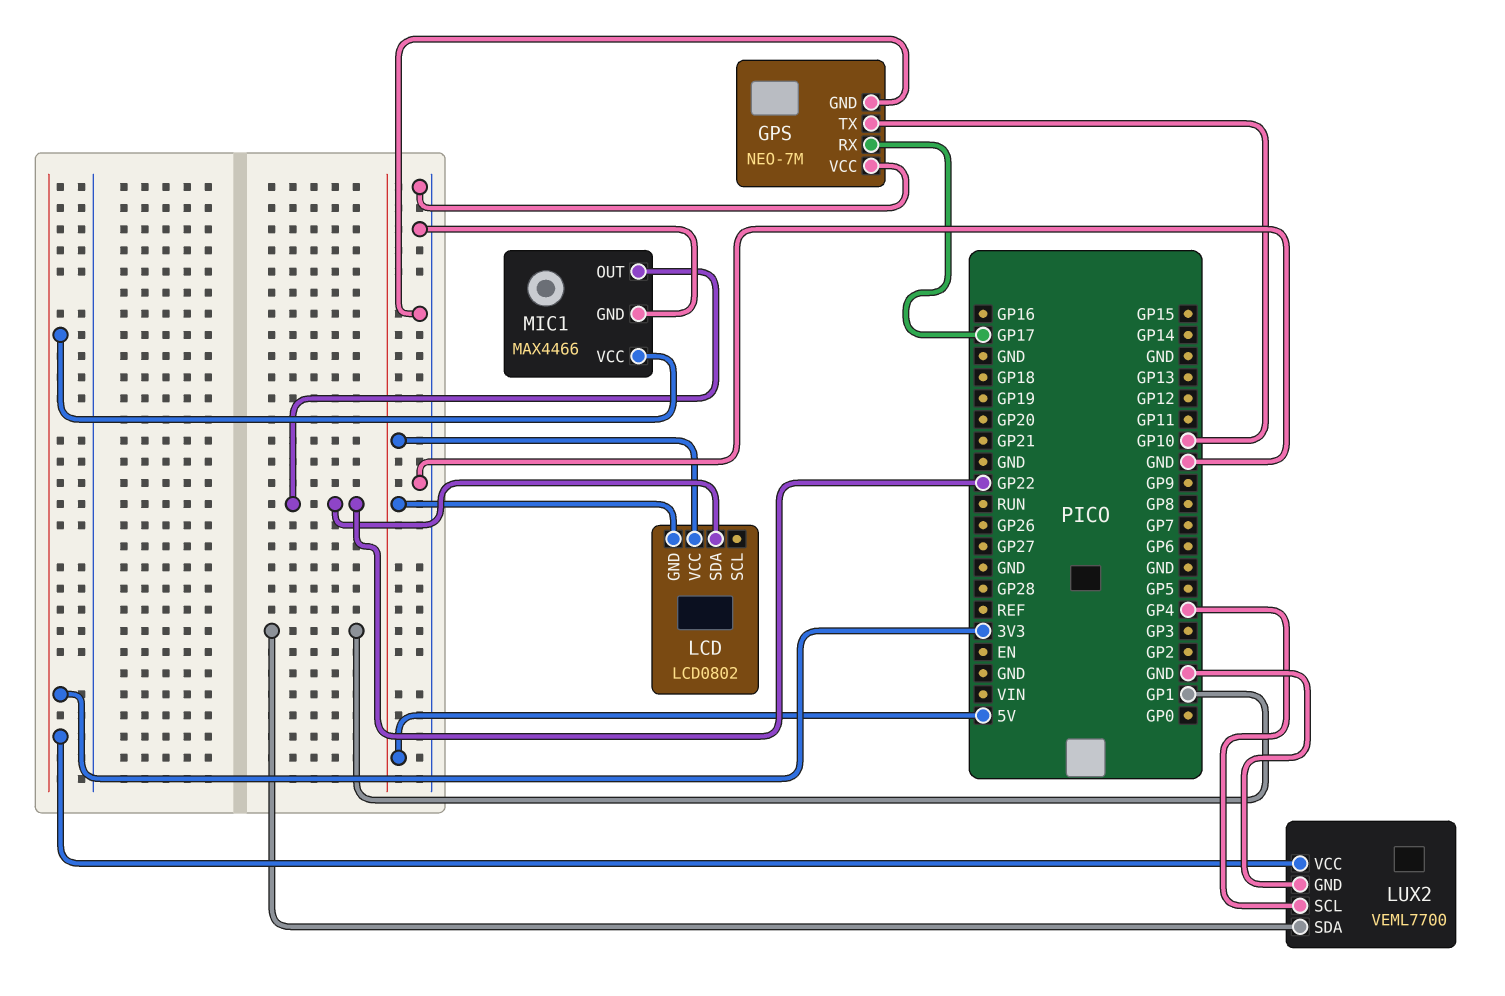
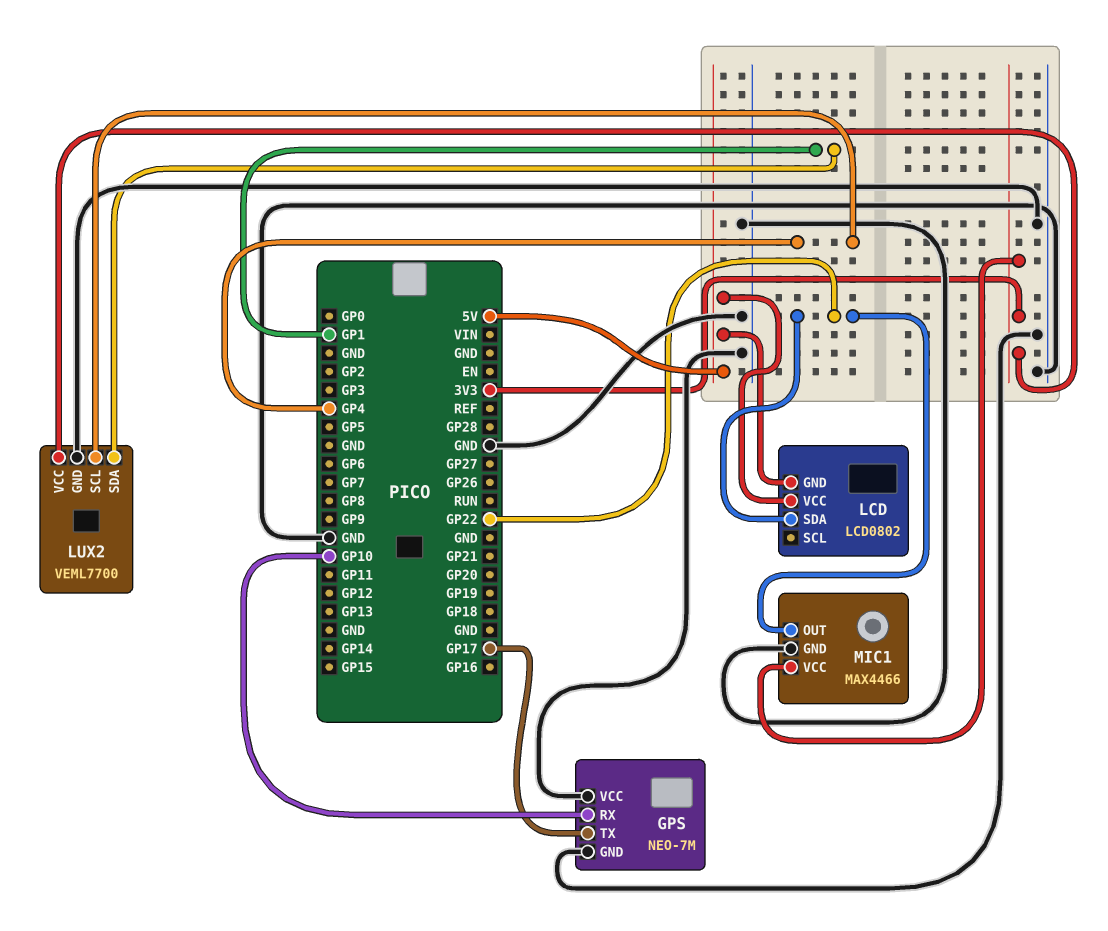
GPS pin RX: GP17 -> GP10
GPS pin TX: GP10 -> GP17

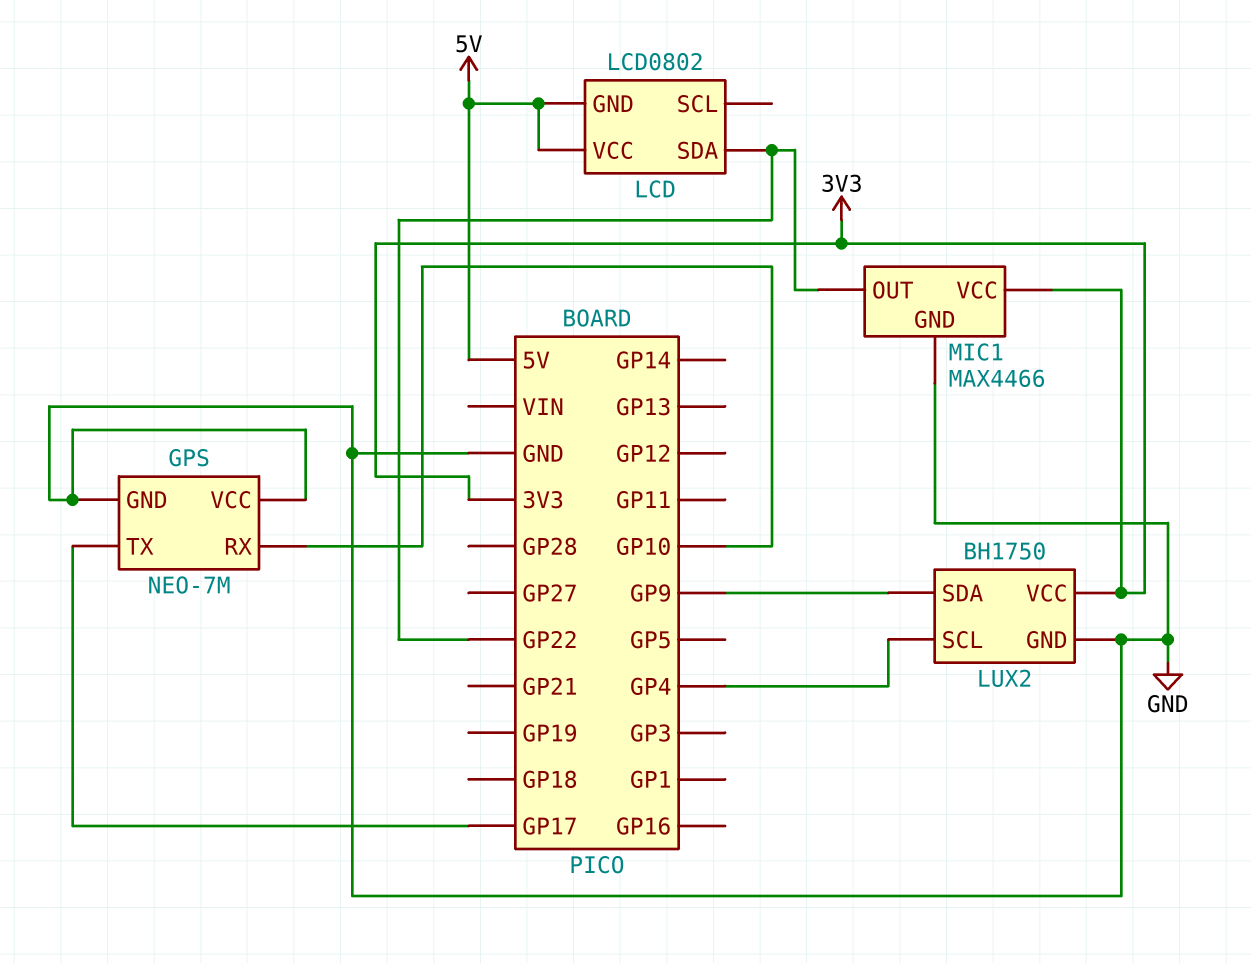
LUX2: VEML7700 -> BH1750
LUX2 pin SDA: GP1 -> GP9

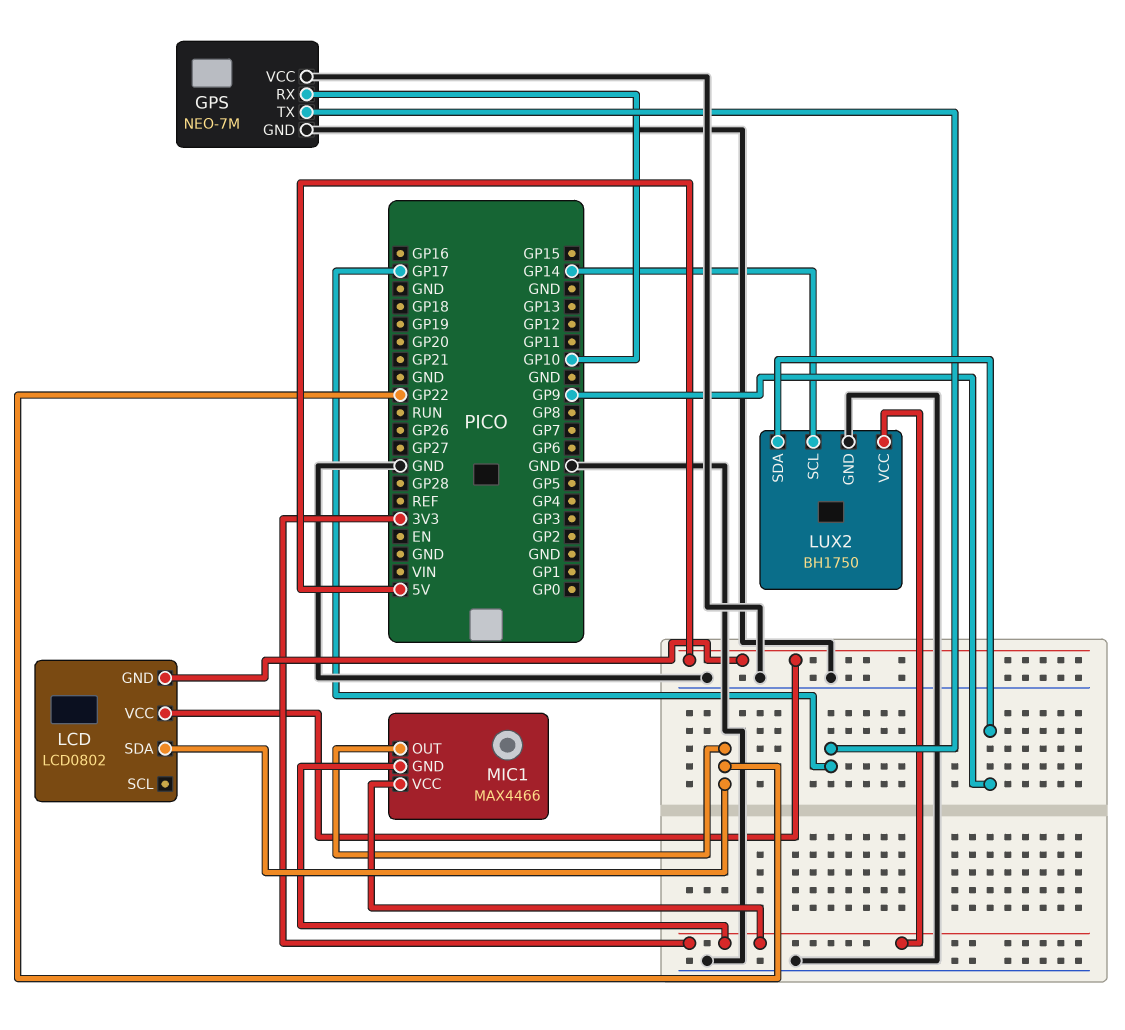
LUX2 pin SCL: GP4 -> GP14
MIC1 pin GND: GND -> 3V3

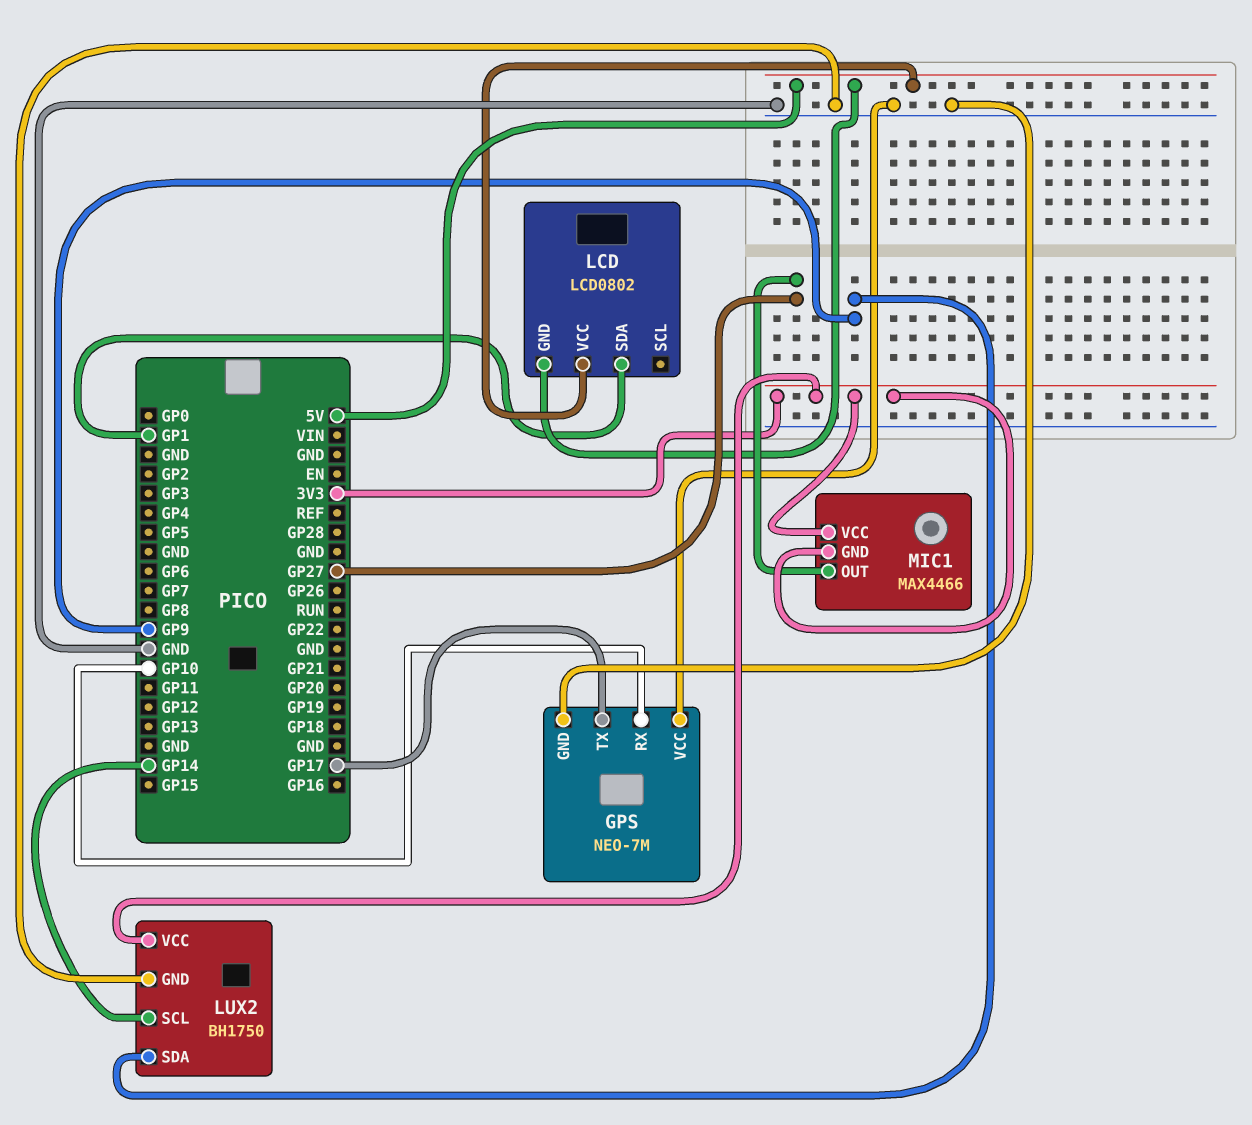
LCD pin SDA: GP22 -> GP1
MIC1 pin OUT: GP22 -> GP27

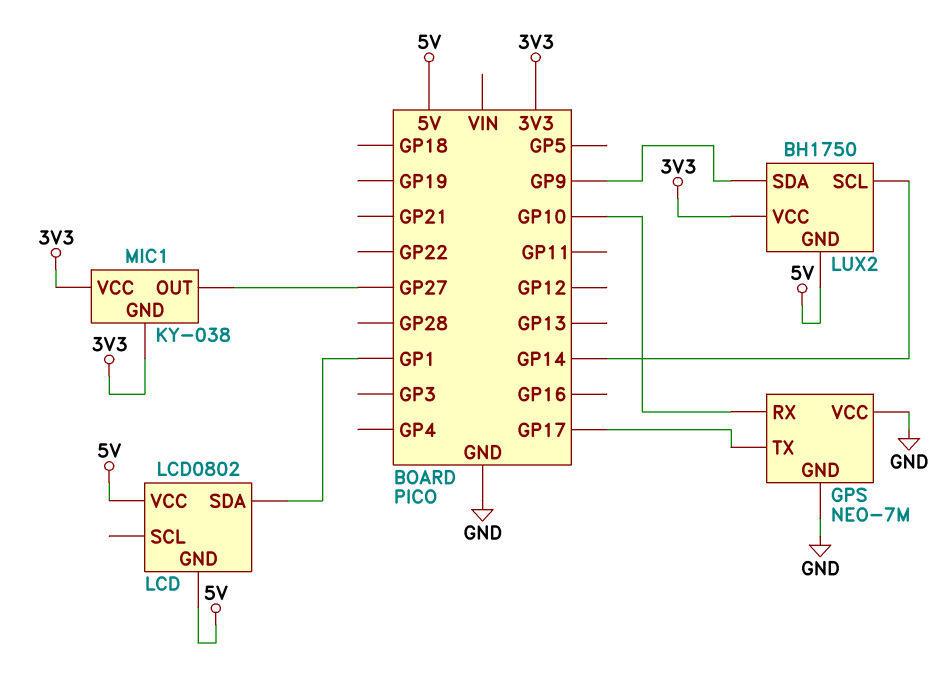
LUX2 pin GND: GND -> 5V
MIC1: MAX4466 -> KY-038

